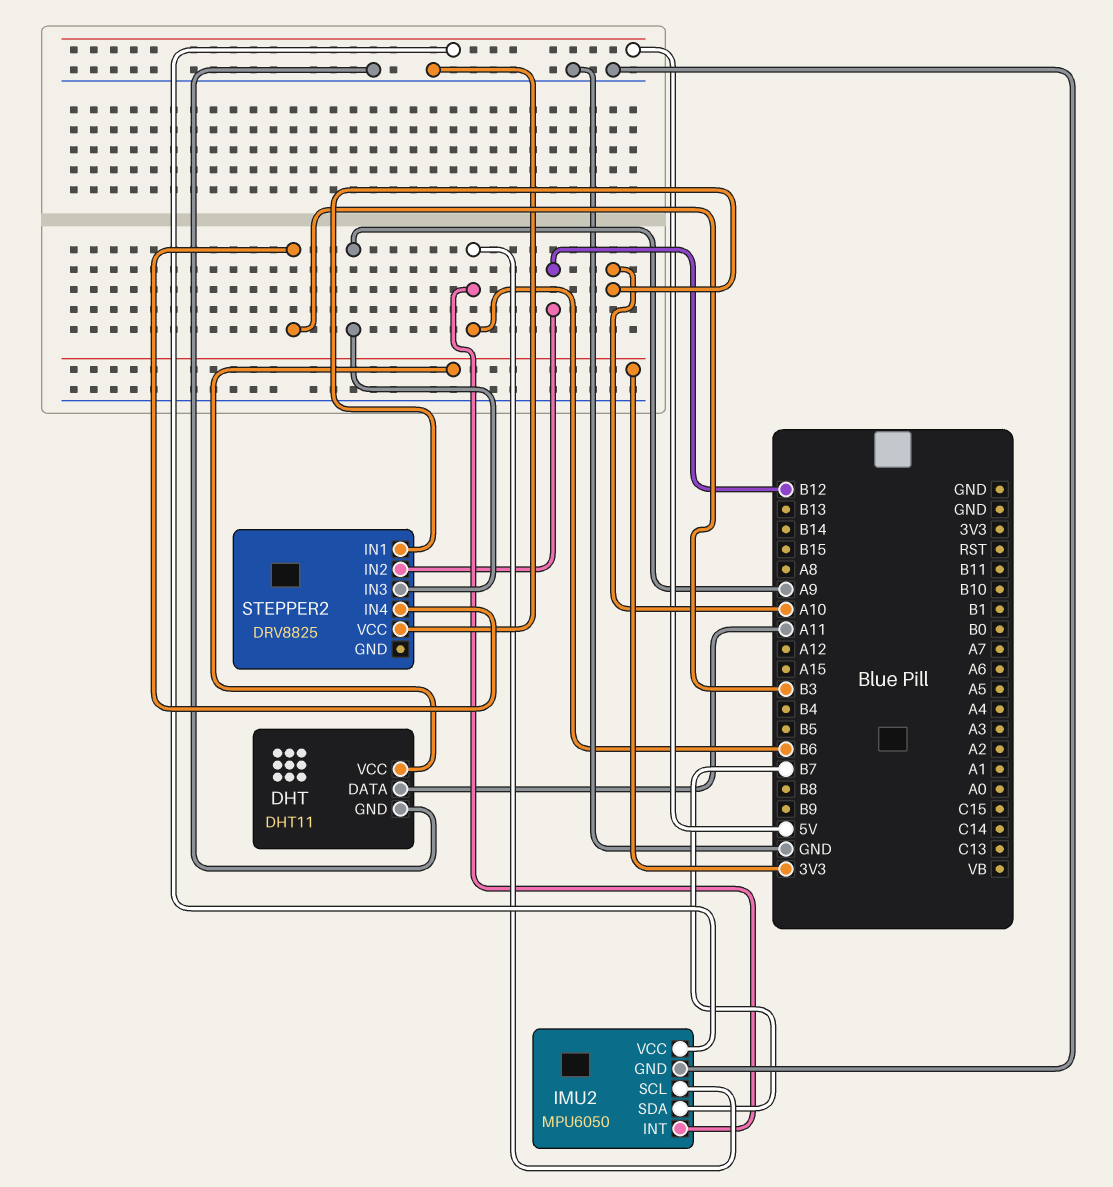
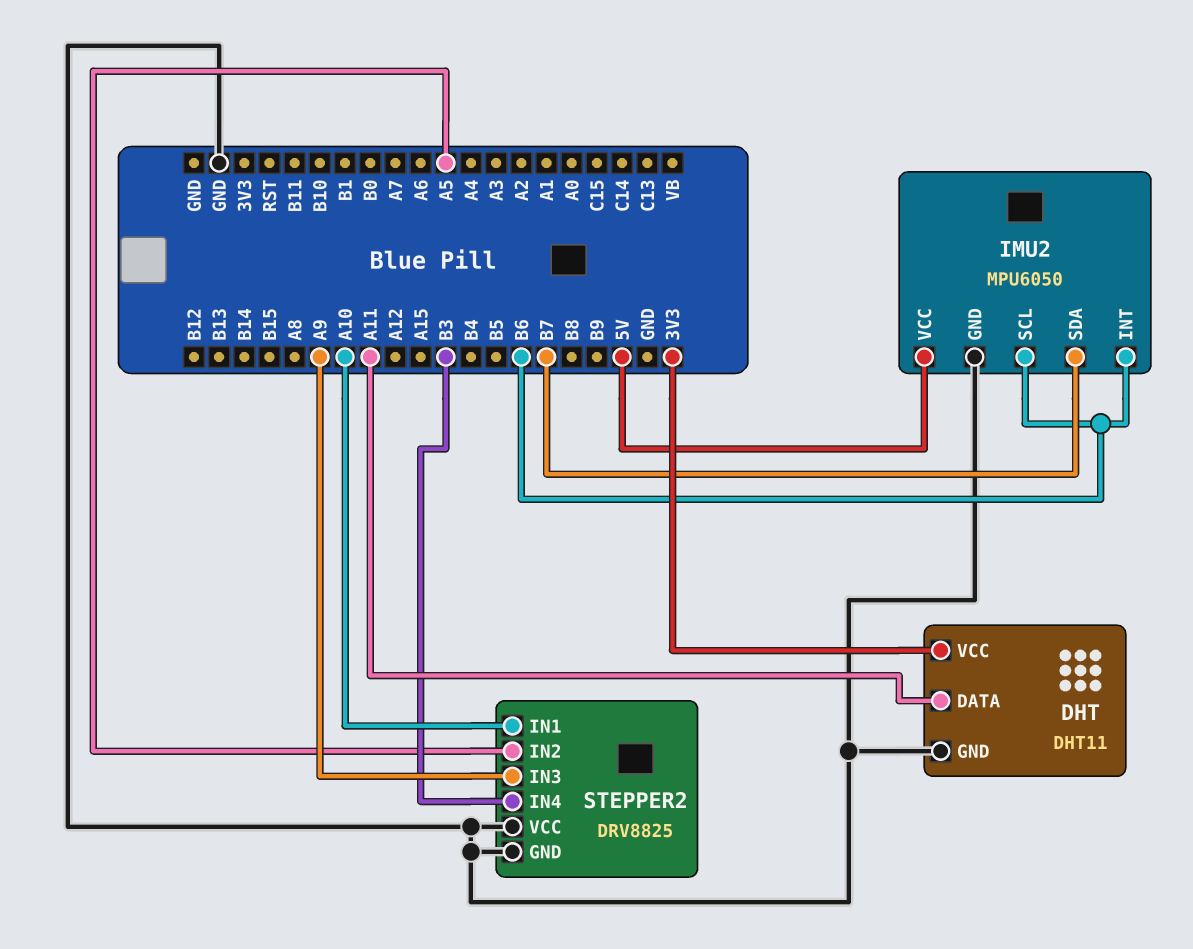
STEPPER2 pin GND: none -> GND
STEPPER2 pin IN2: B12 -> A5

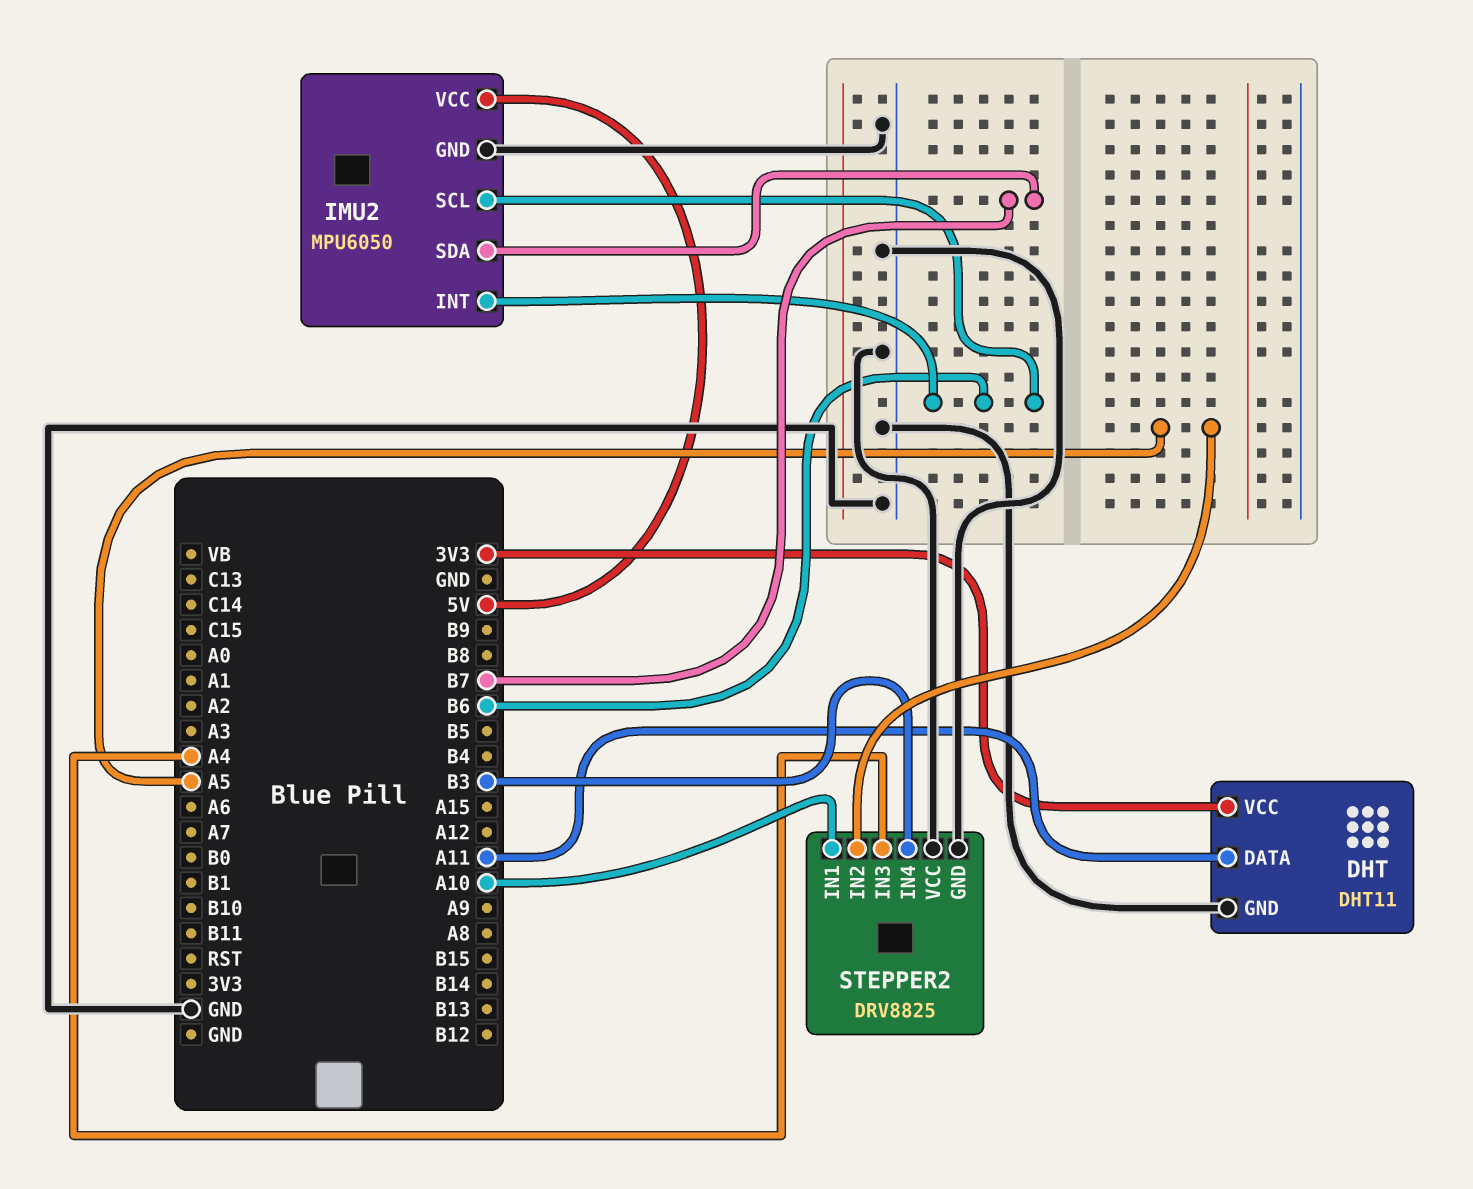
STEPPER2 pin IN3: A9 -> A4

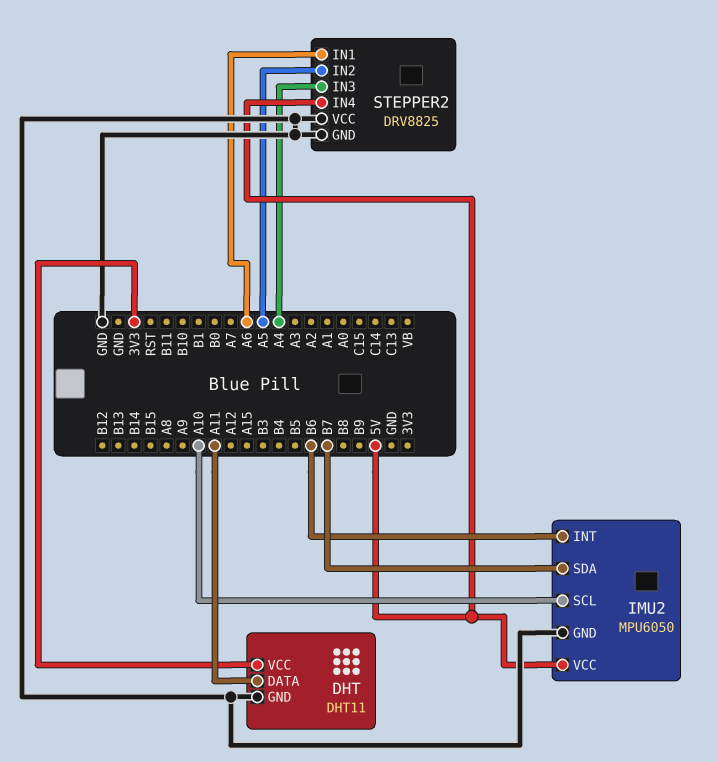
IMU2 pin SCL: B6 -> A10
STEPPER2 pin IN1: A10 -> A6
STEPPER2 pin IN4: B3 -> 5V

